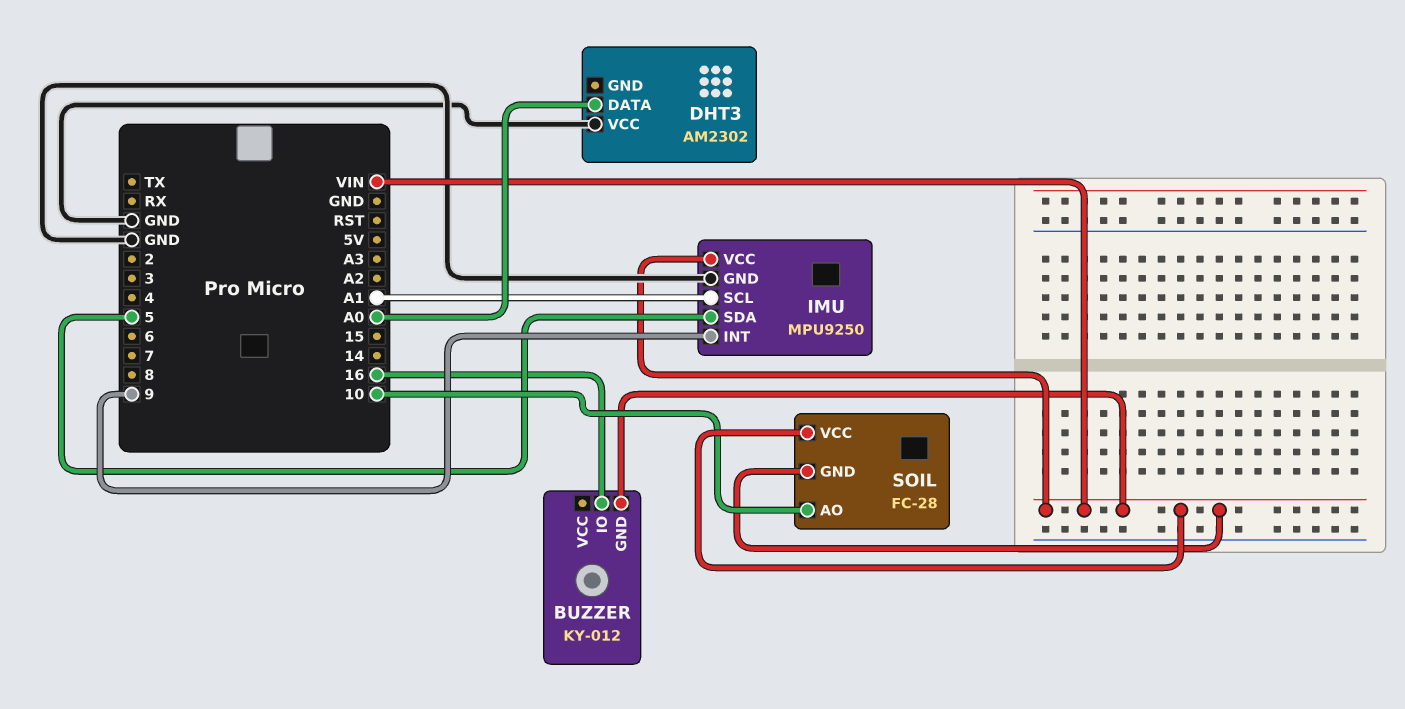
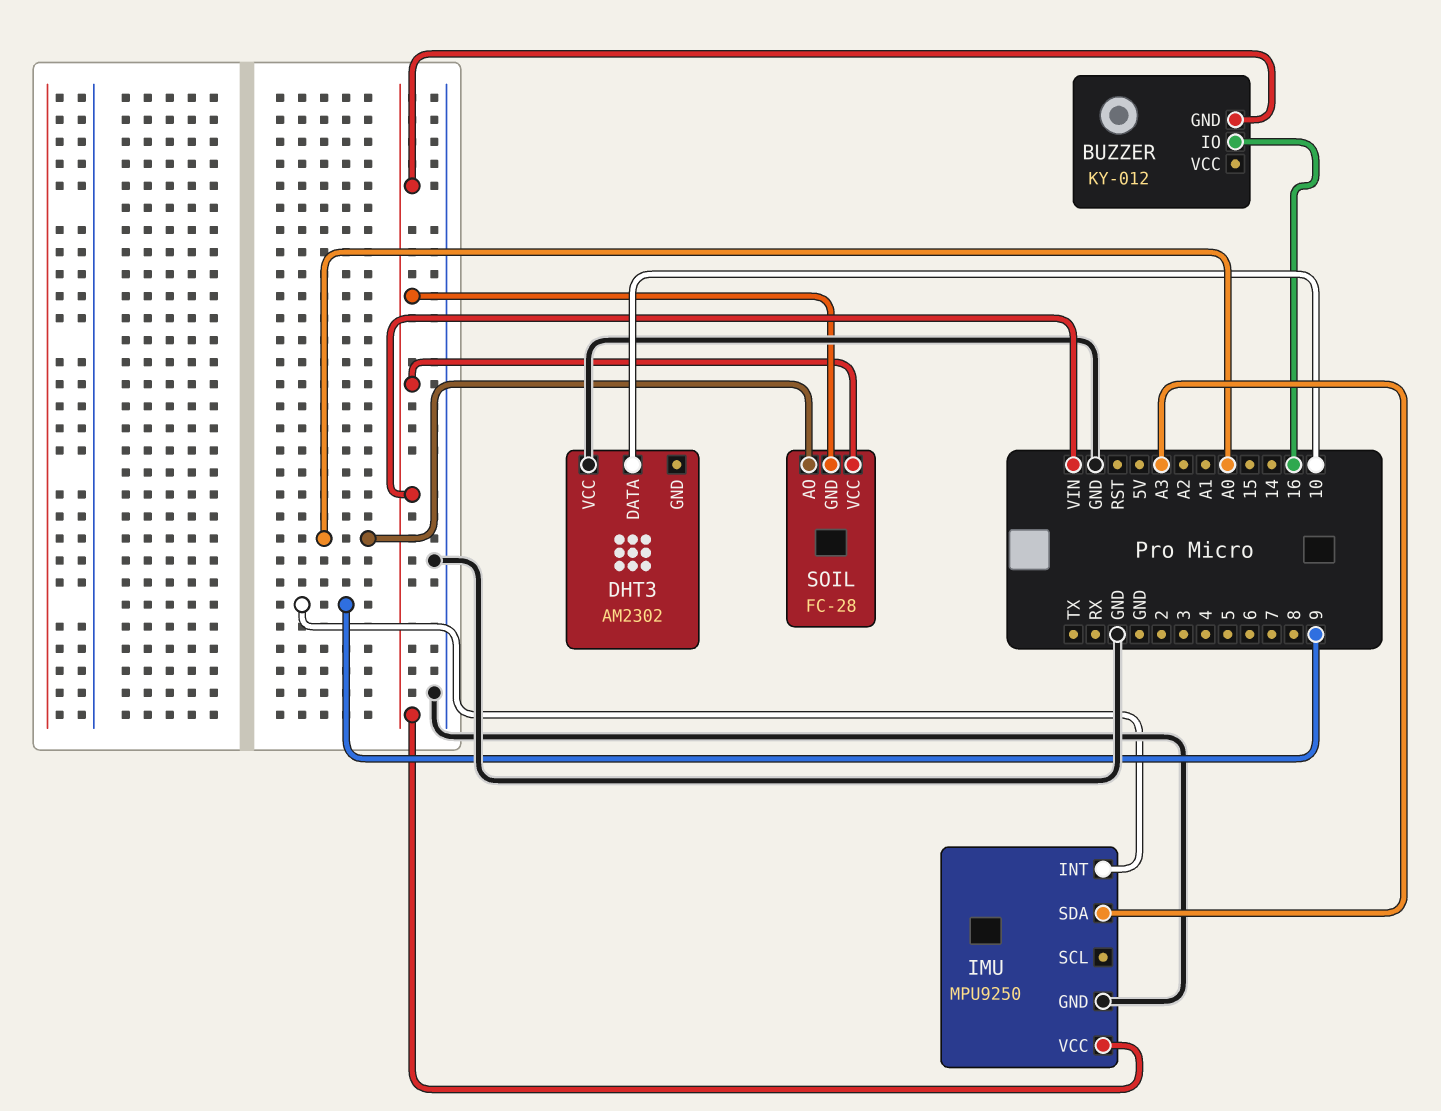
DHT3 pin DATA: A0 -> 10
IMU pin SCL: A1 -> none
IMU pin SDA: 5 -> A3
SOIL pin AO: 10 -> A0

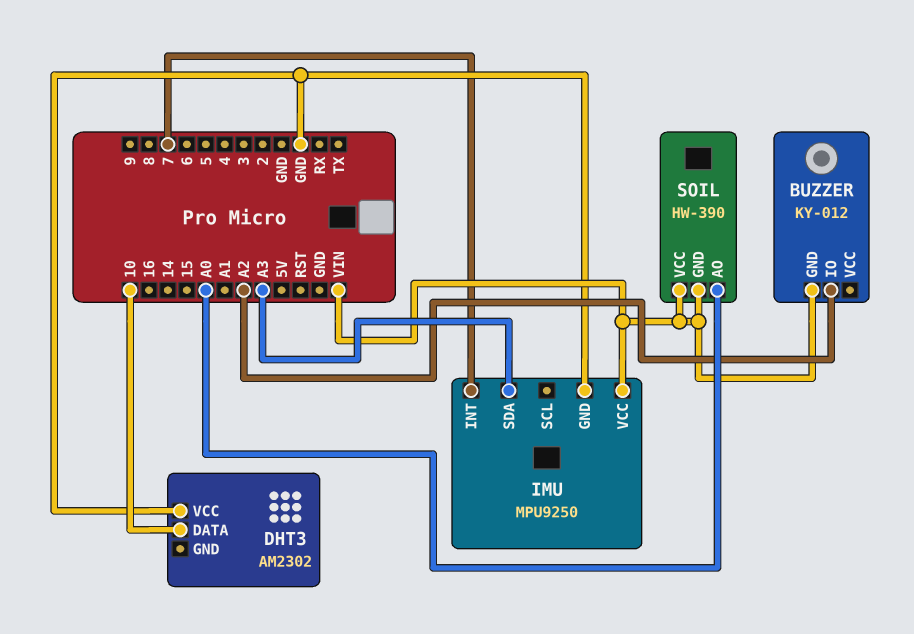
BUZZER pin IO: 16 -> A2
IMU pin INT: 9 -> 7
SOIL: FC-28 -> HW-390

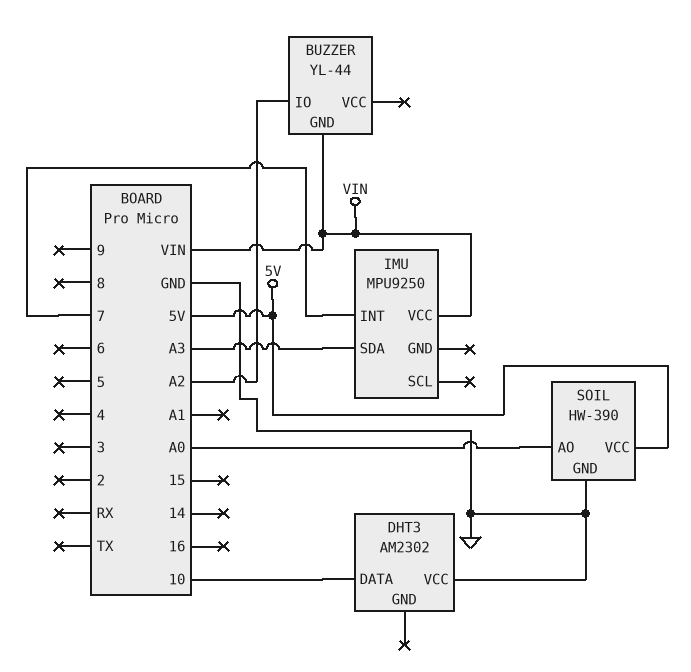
BUZZER: KY-012 -> YL-44
IMU pin GND: GND -> none
SOIL pin GND: VIN -> GND
SOIL pin VCC: VIN -> 5V

